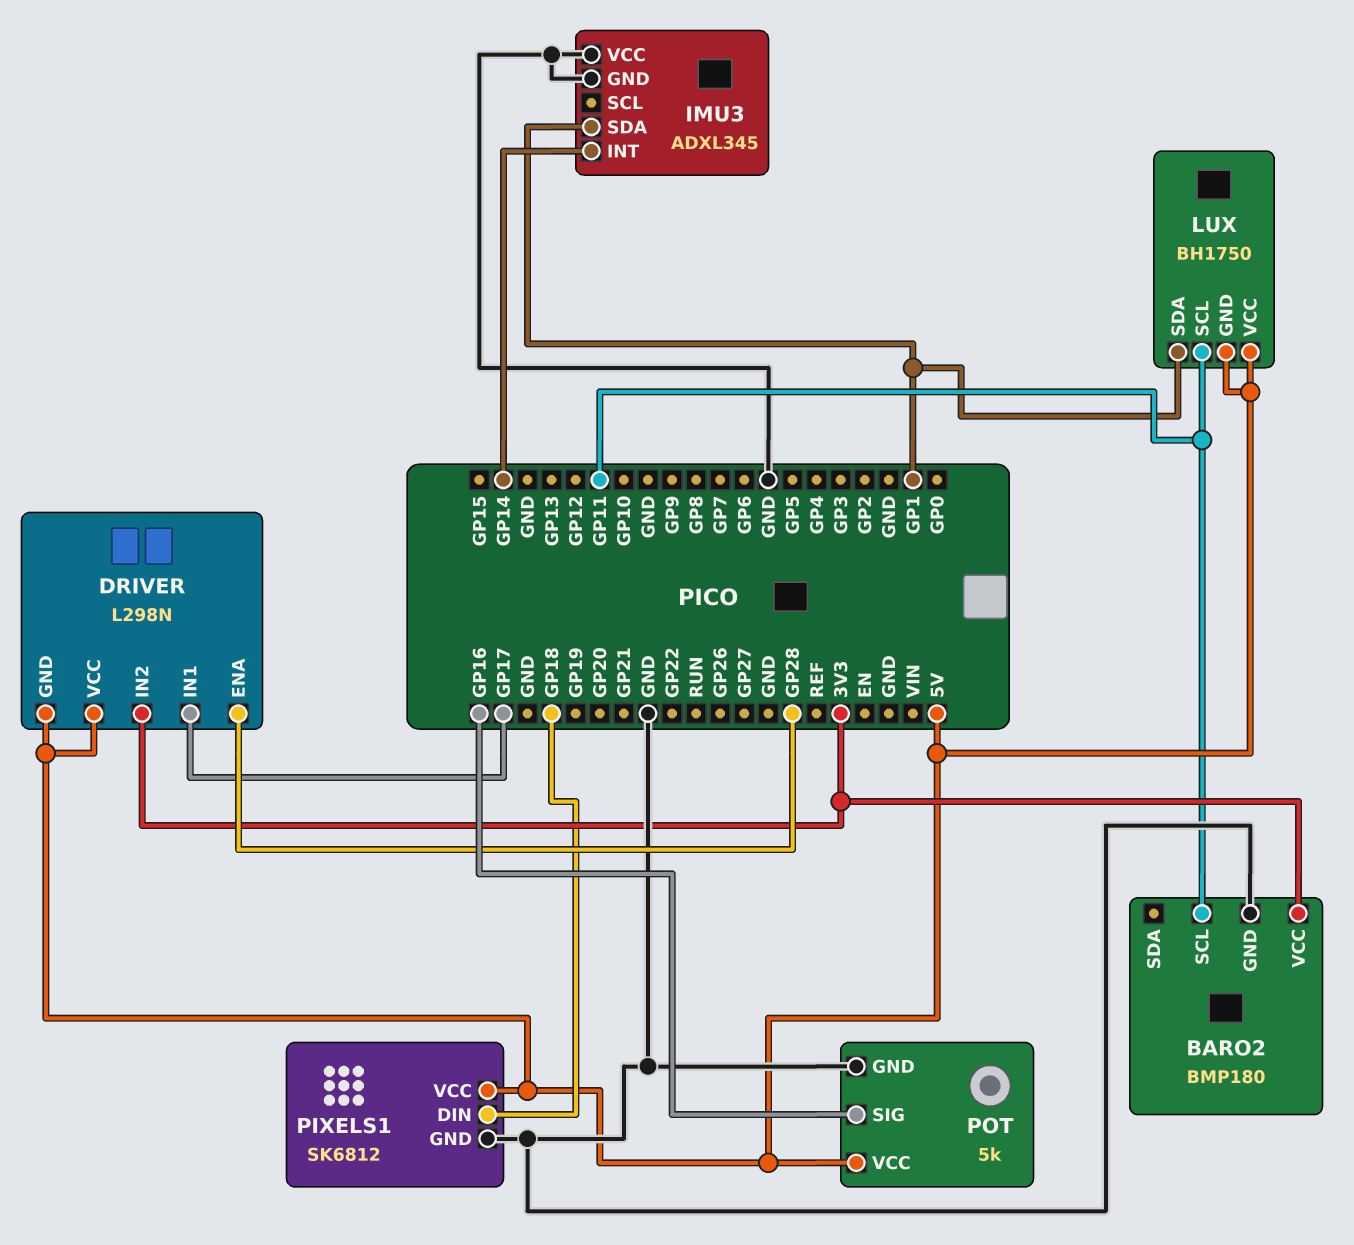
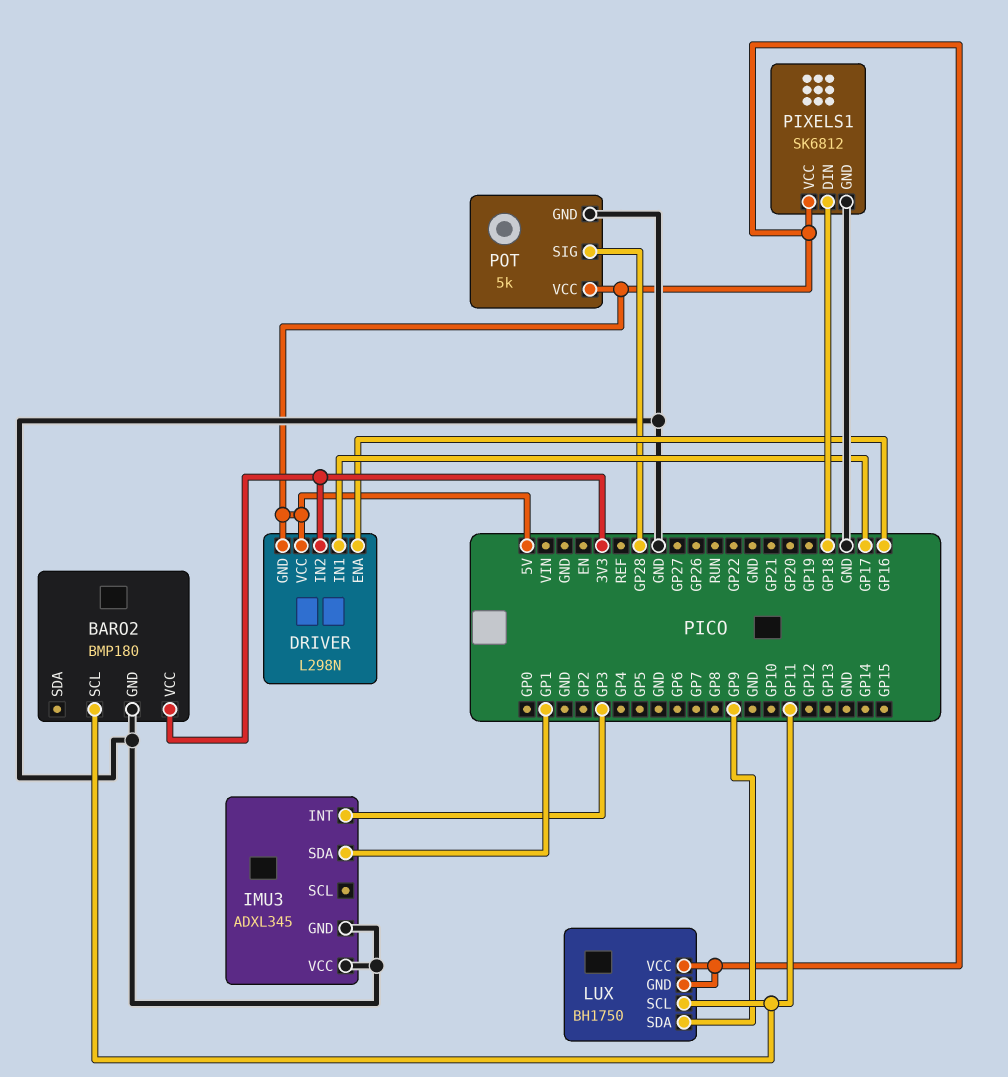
DRIVER pin ENA: GP28 -> GP16
IMU3 pin INT: GP14 -> GP3
LUX pin SDA: GP1 -> GP9
POT pin SIG: GP16 -> GP28

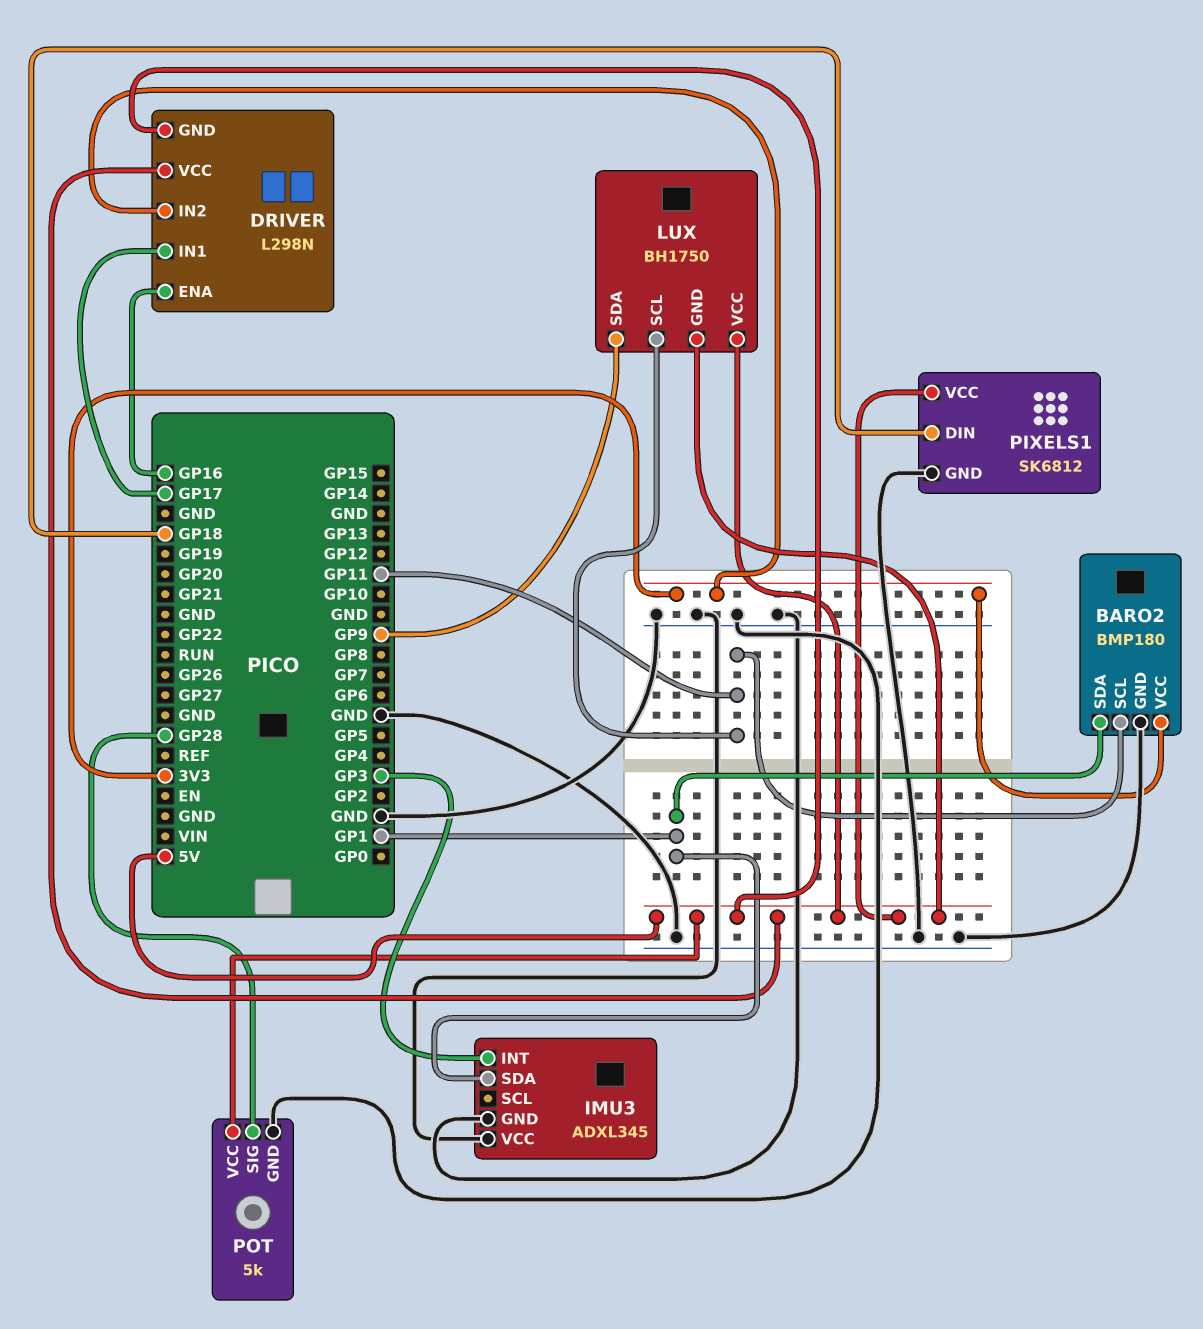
BARO2 pin SDA: none -> GP1

